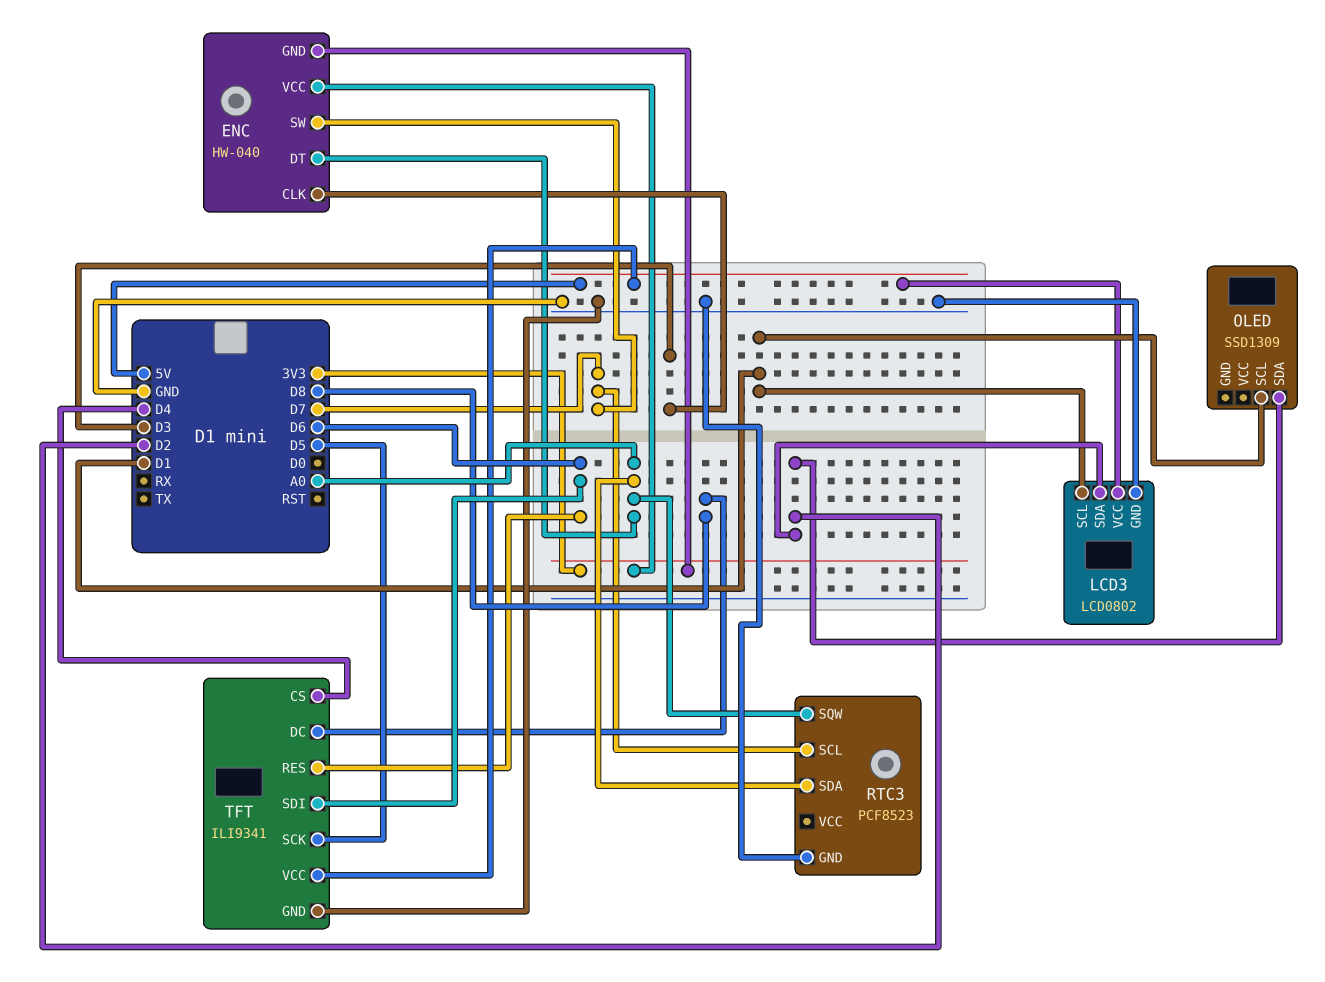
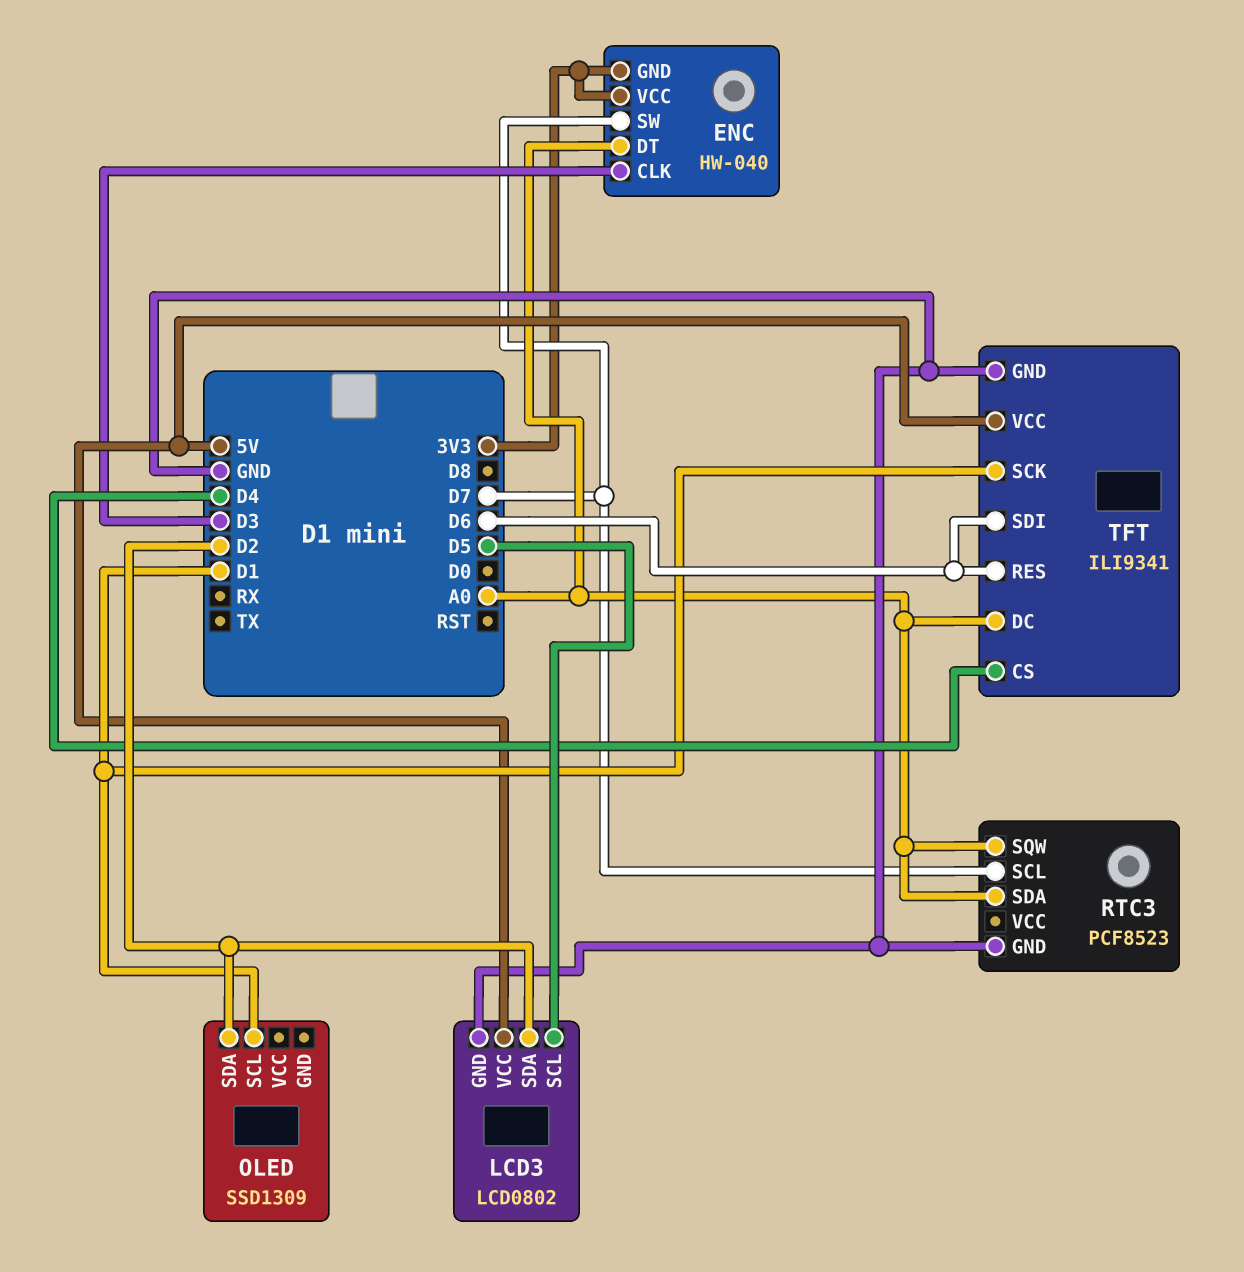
LCD3 pin SCL: D1 -> D5
TFT pin DC: D8 -> A0
TFT pin SCK: D5 -> D1

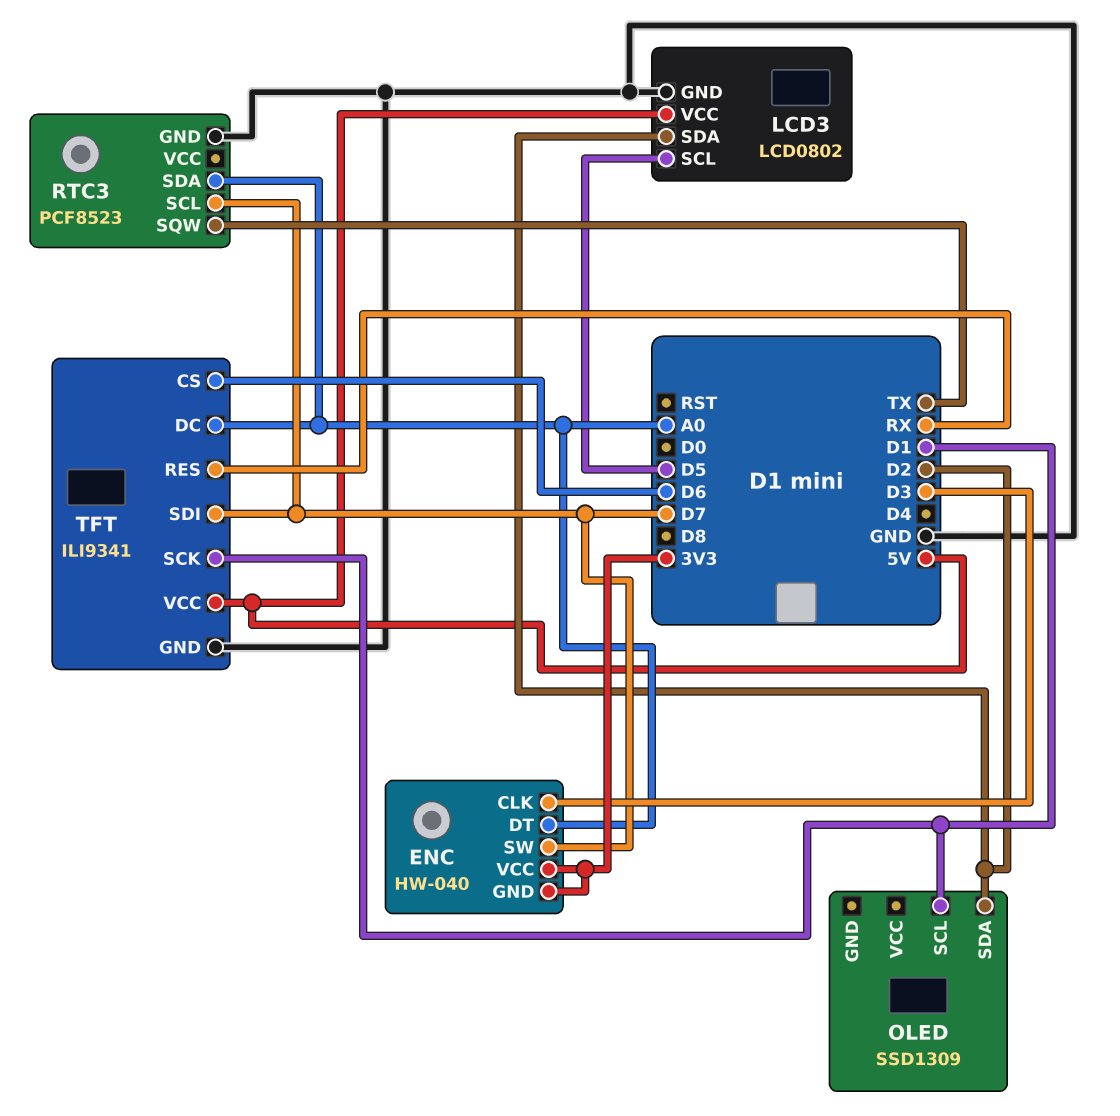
RTC3 pin SQW: A0 -> TX
TFT pin CS: D4 -> D6
TFT pin RES: D6 -> RX
TFT pin SDI: D6 -> D7

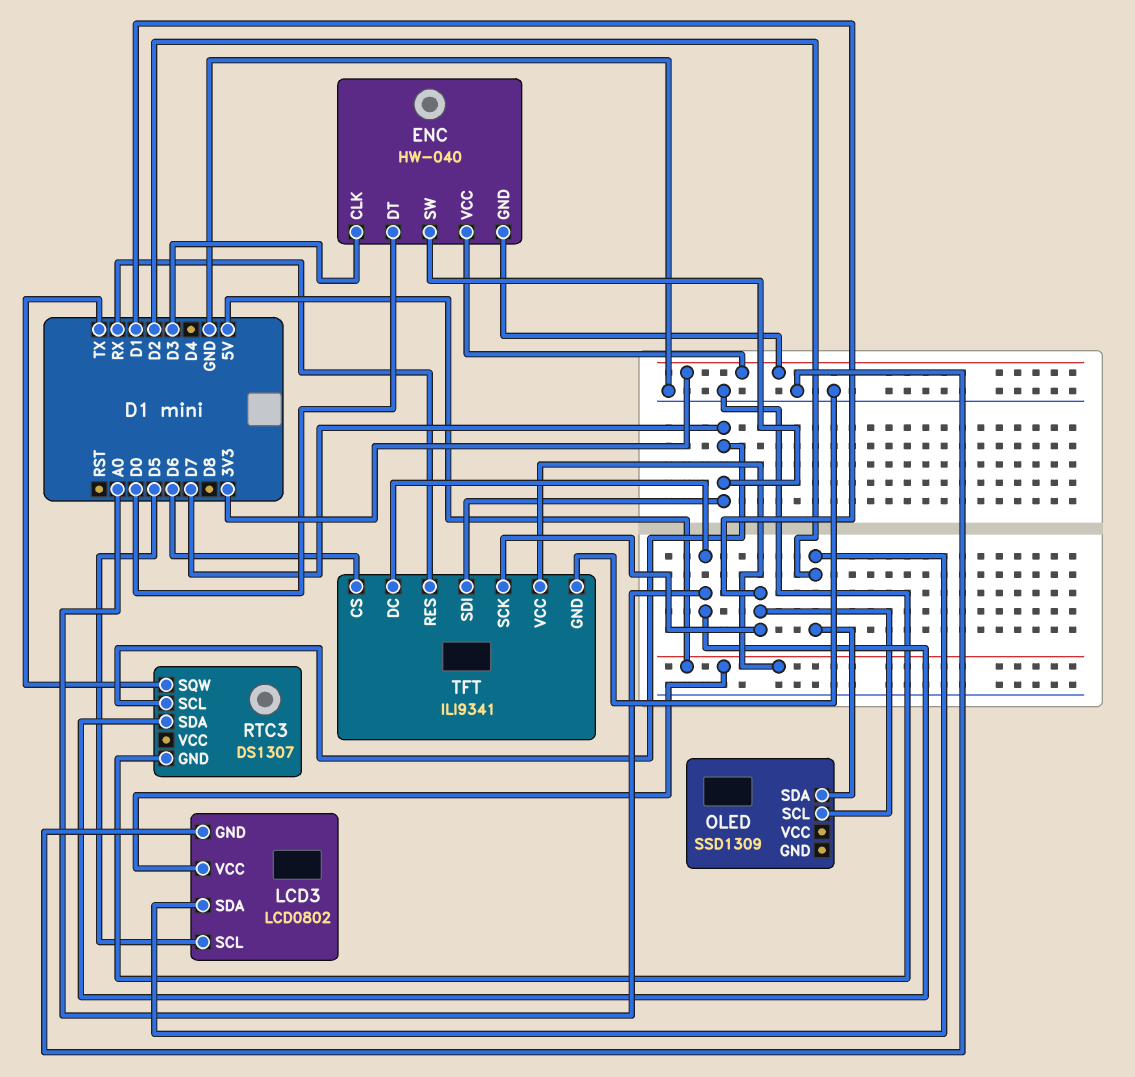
ENC pin DT: A0 -> D0
RTC3: PCF8523 -> DS1307

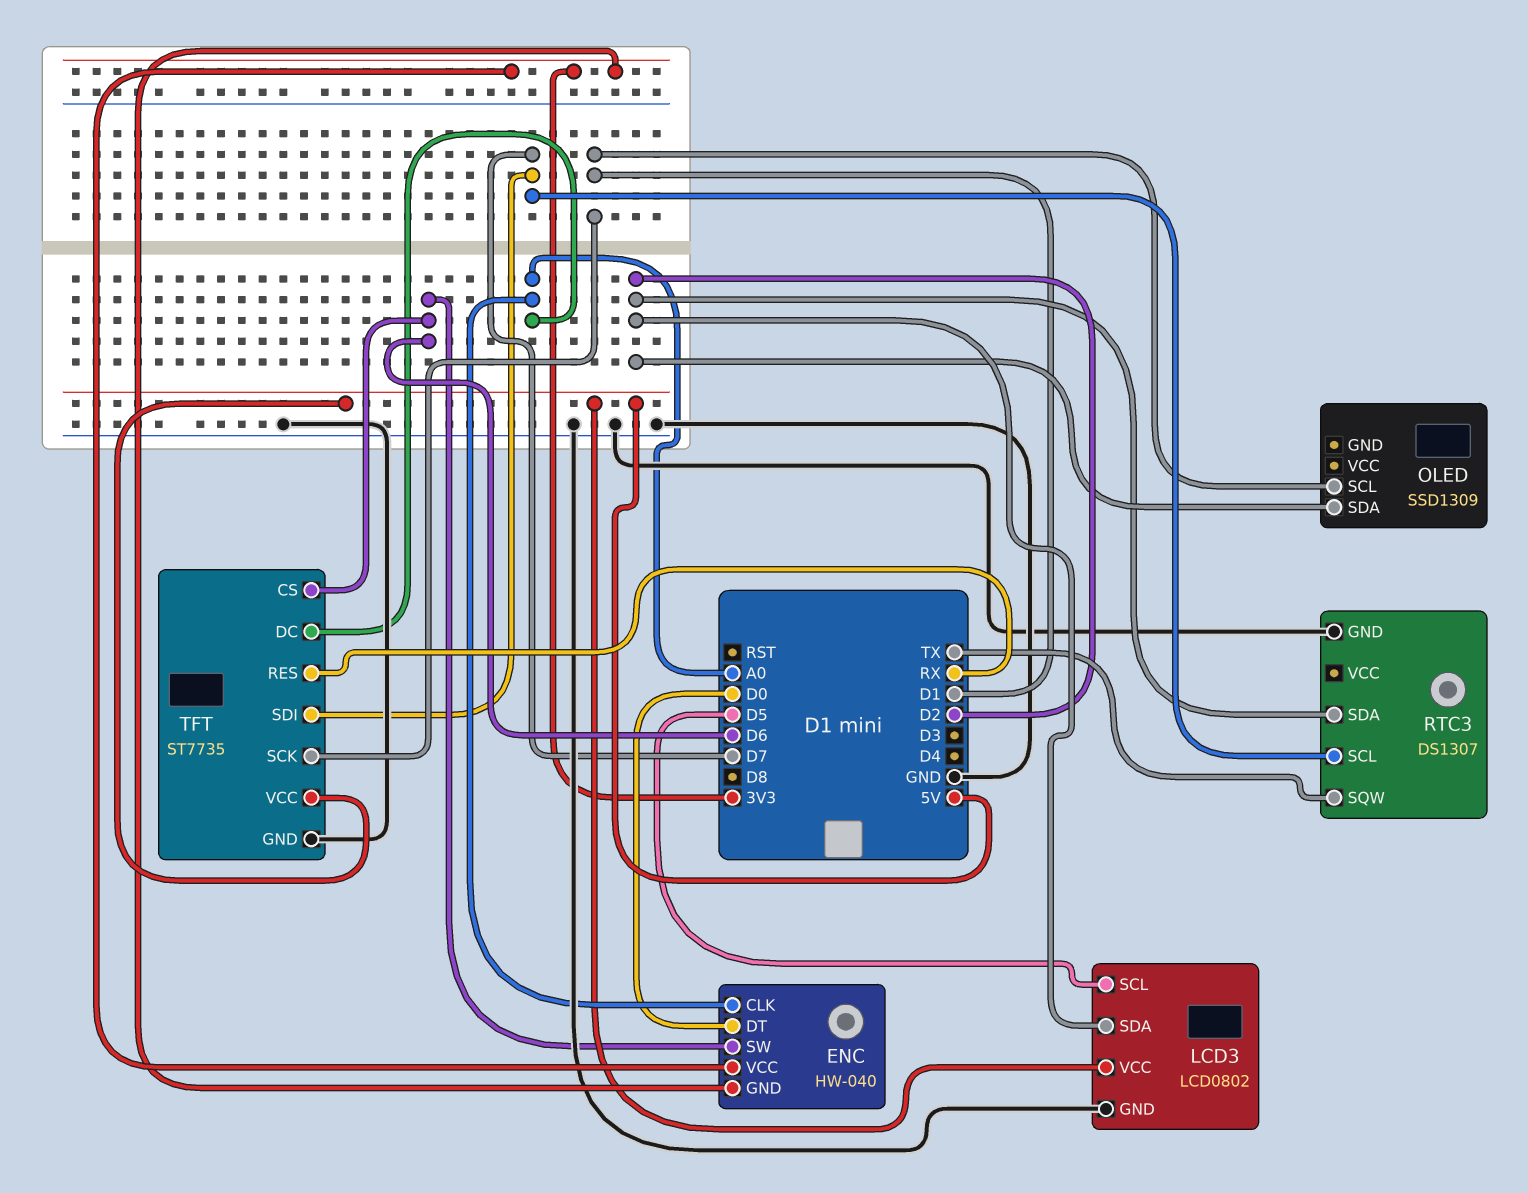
ENC pin CLK: D3 -> A0
ENC pin SW: D7 -> D6
RTC3 pin SDA: A0 -> D2
TFT: ILI9341 -> ST7735

